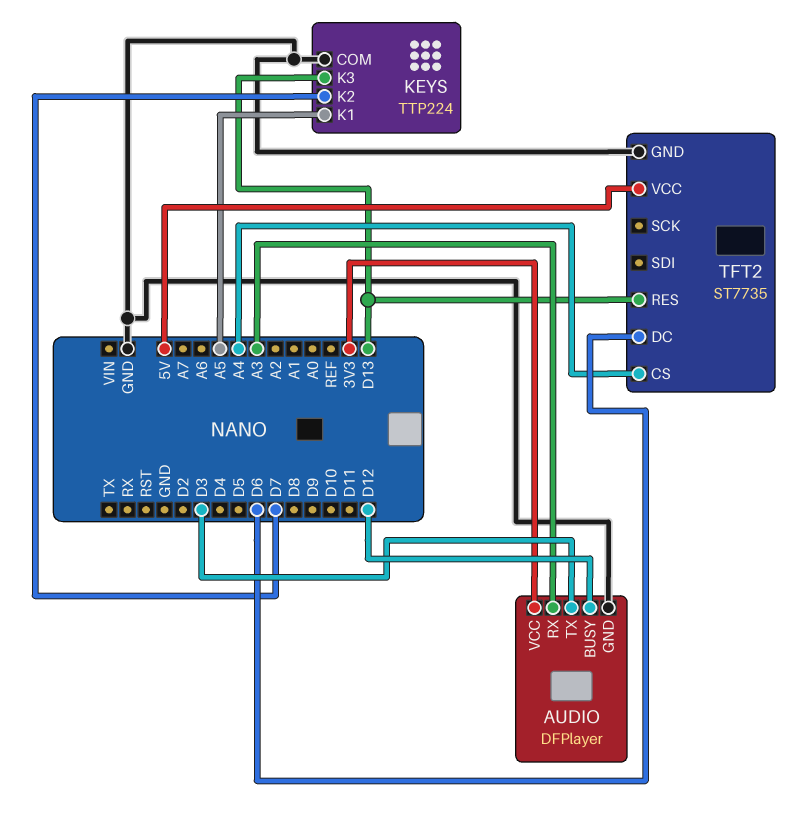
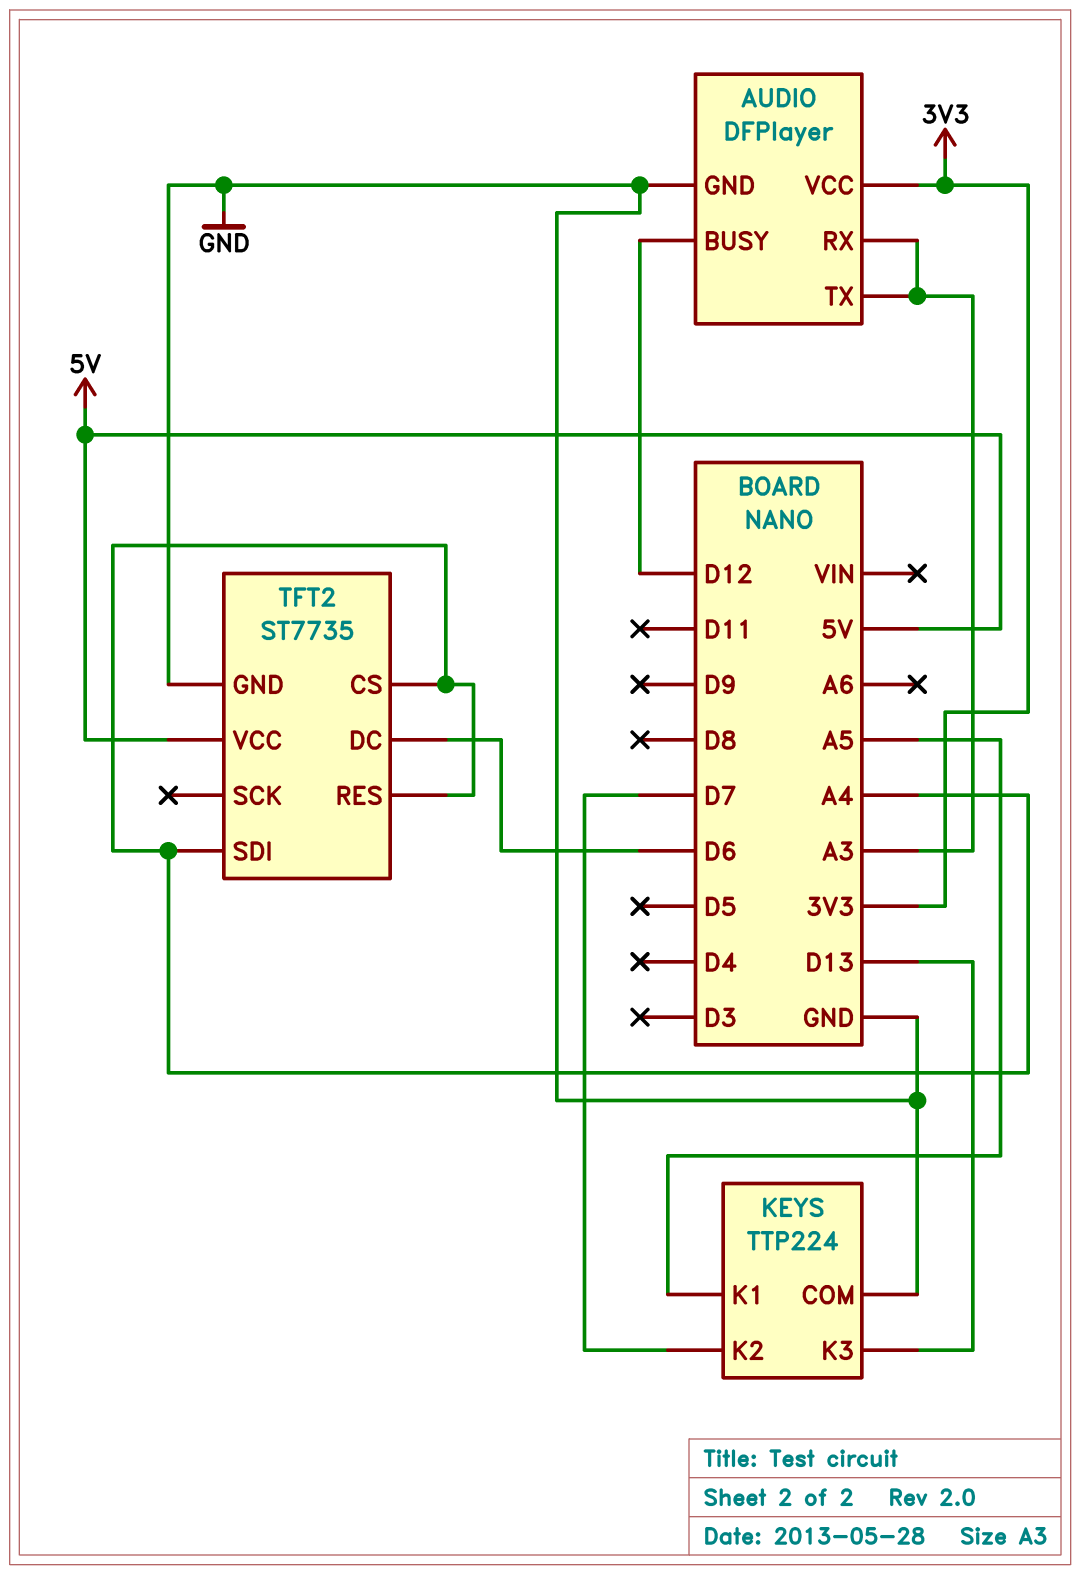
AUDIO pin TX: D3 -> A3
TFT2 pin RES: D13 -> A4
TFT2 pin SDI: none -> A4

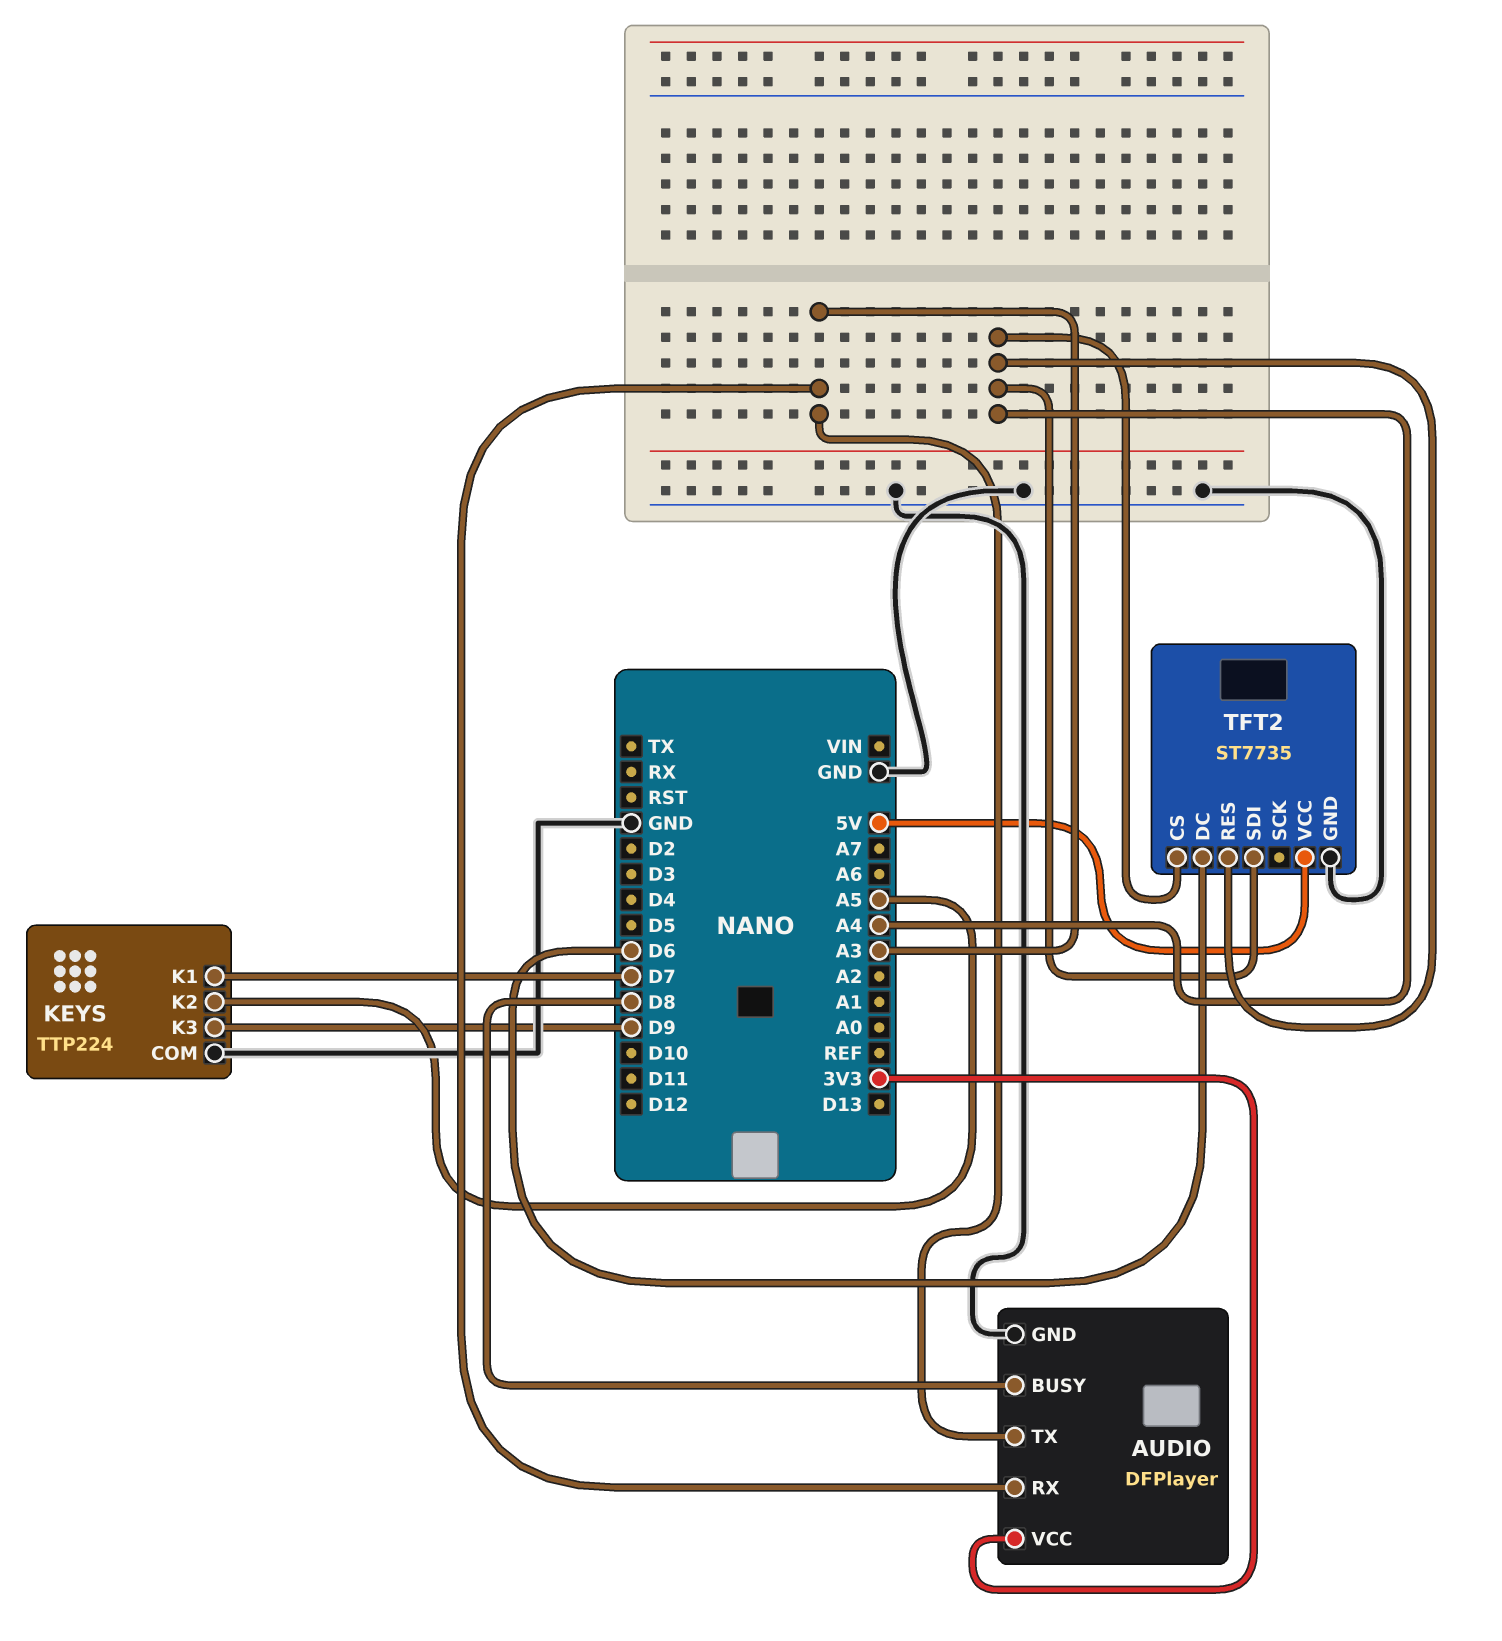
AUDIO pin BUSY: D12 -> D8
KEYS pin K1: A5 -> D7
KEYS pin K2: D7 -> A5
KEYS pin K3: D13 -> D9

